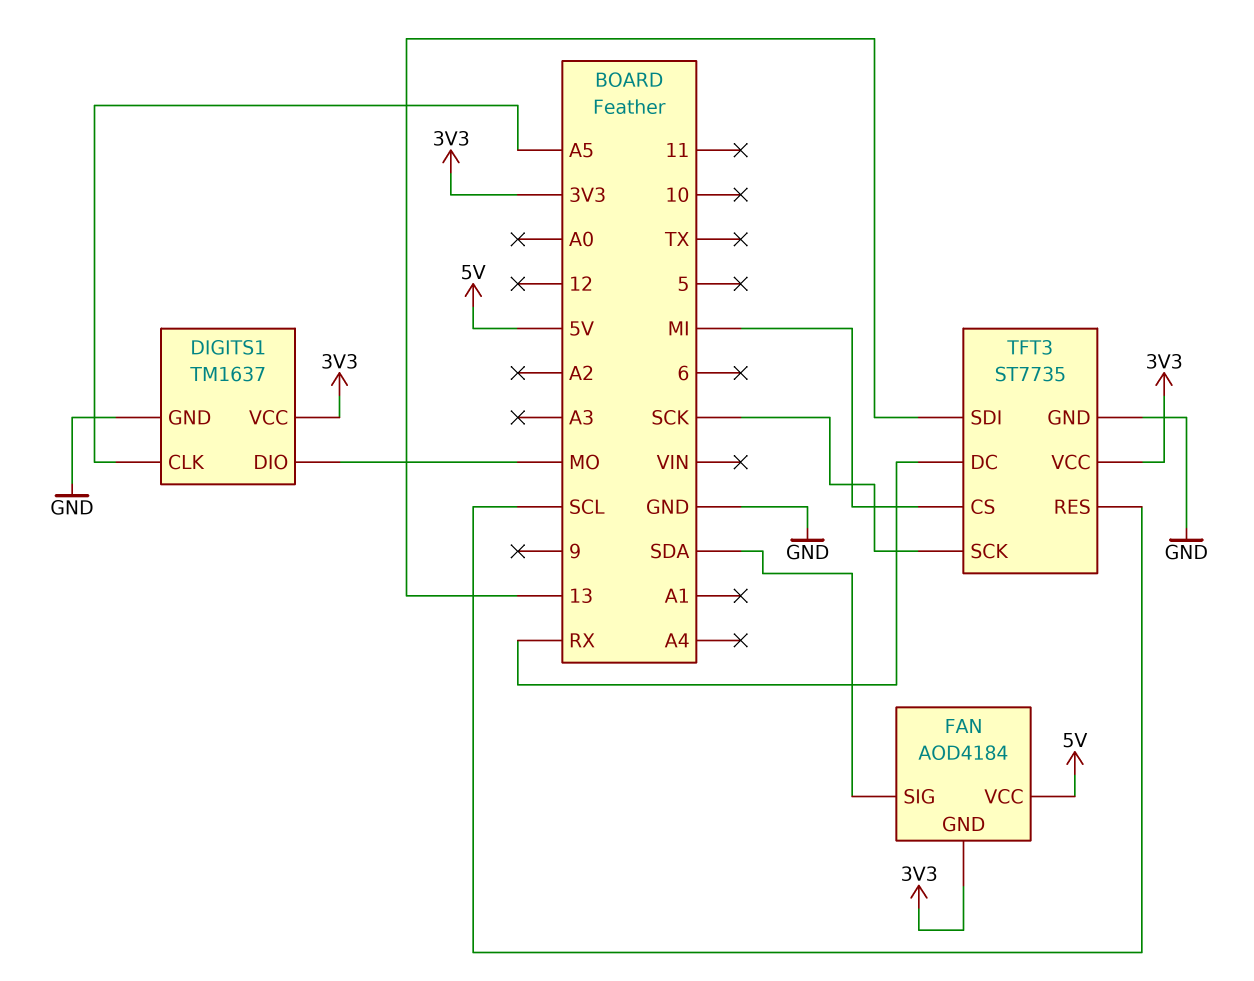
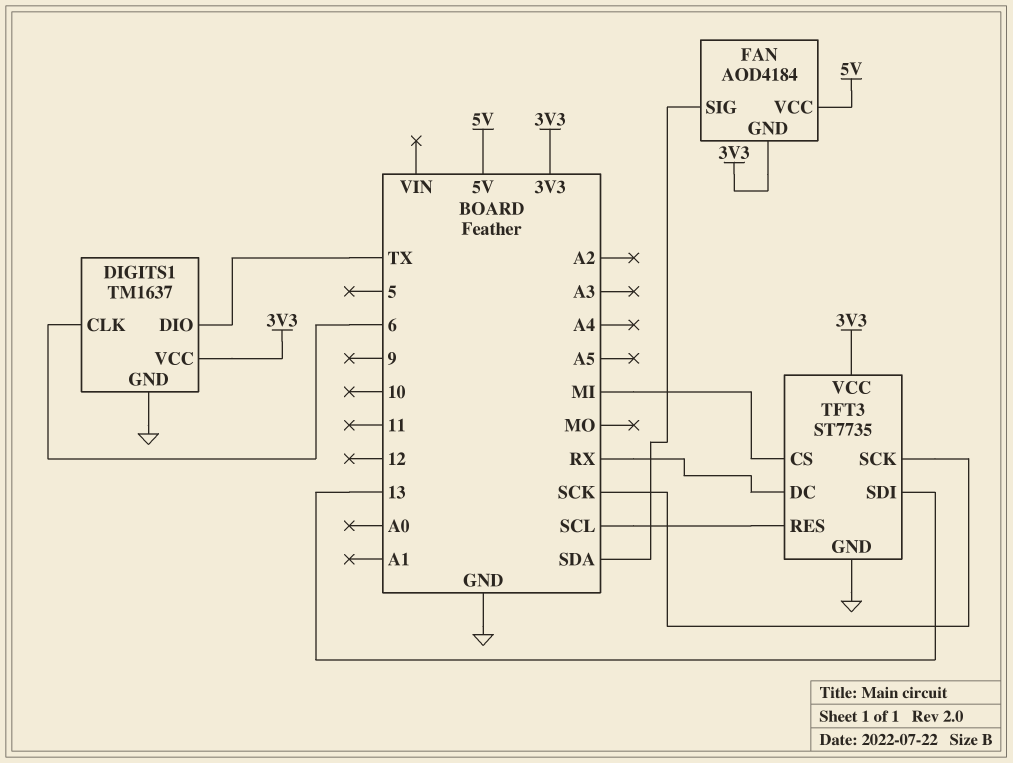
DIGITS1 pin CLK: A5 -> 6
DIGITS1 pin DIO: MO -> TX

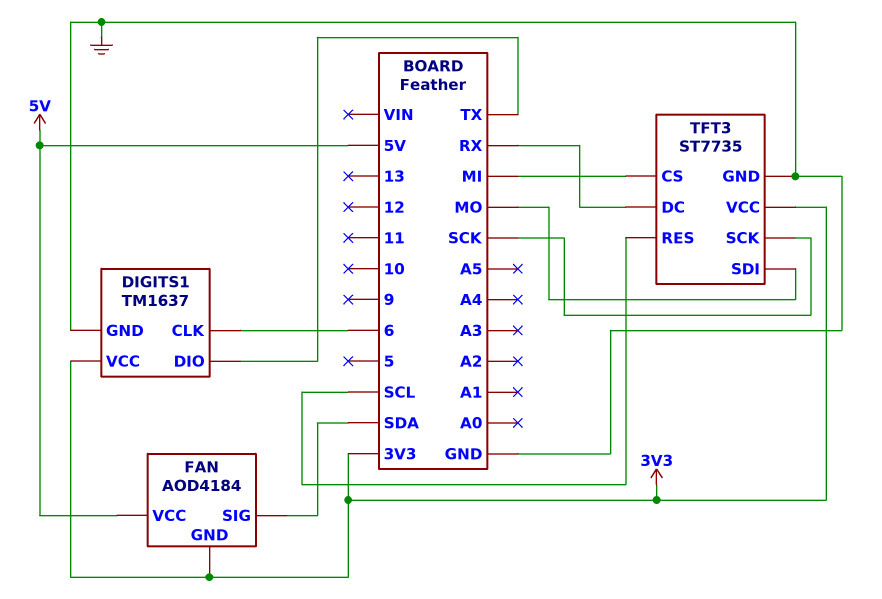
TFT3 pin SDI: 13 -> MO

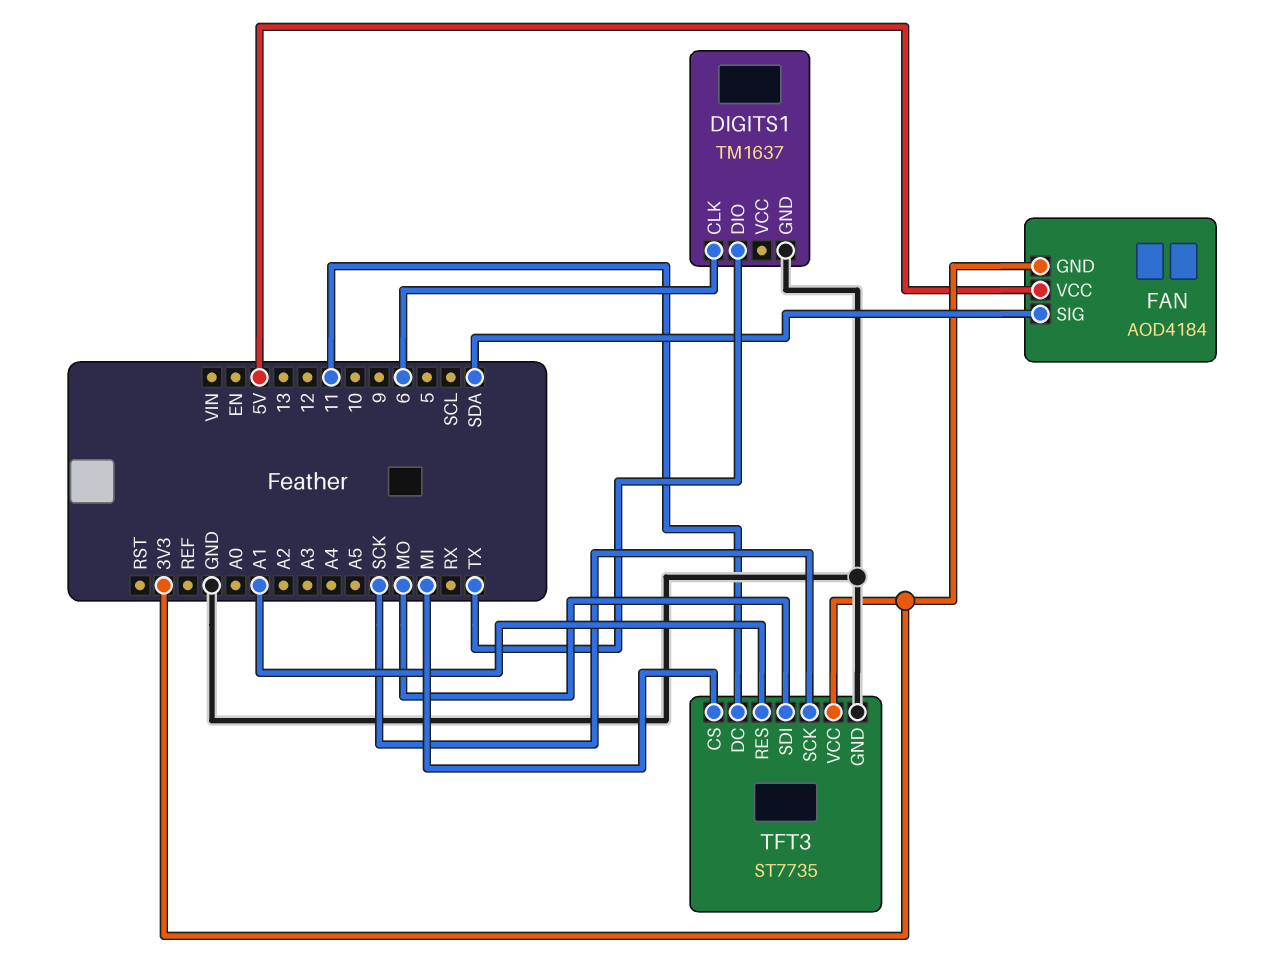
DIGITS1 pin VCC: 3V3 -> none
TFT3 pin DC: RX -> 11
TFT3 pin RES: SCL -> A1

